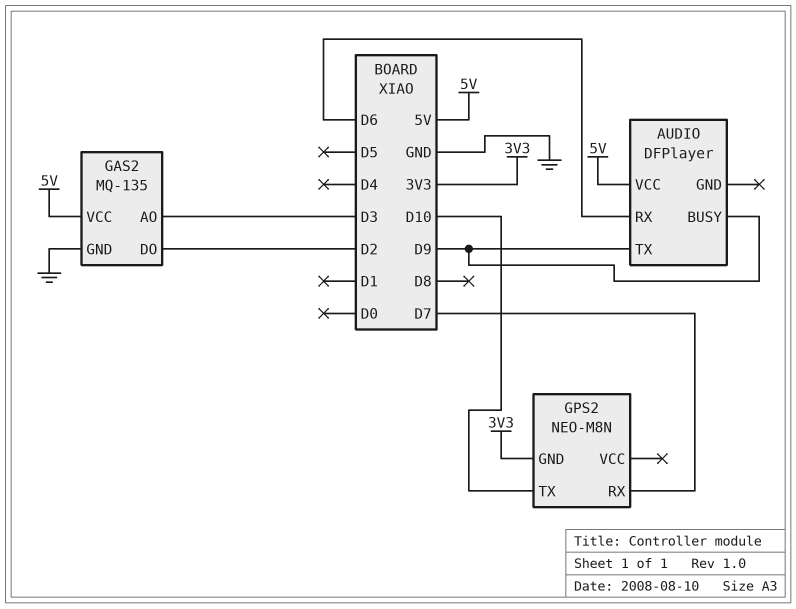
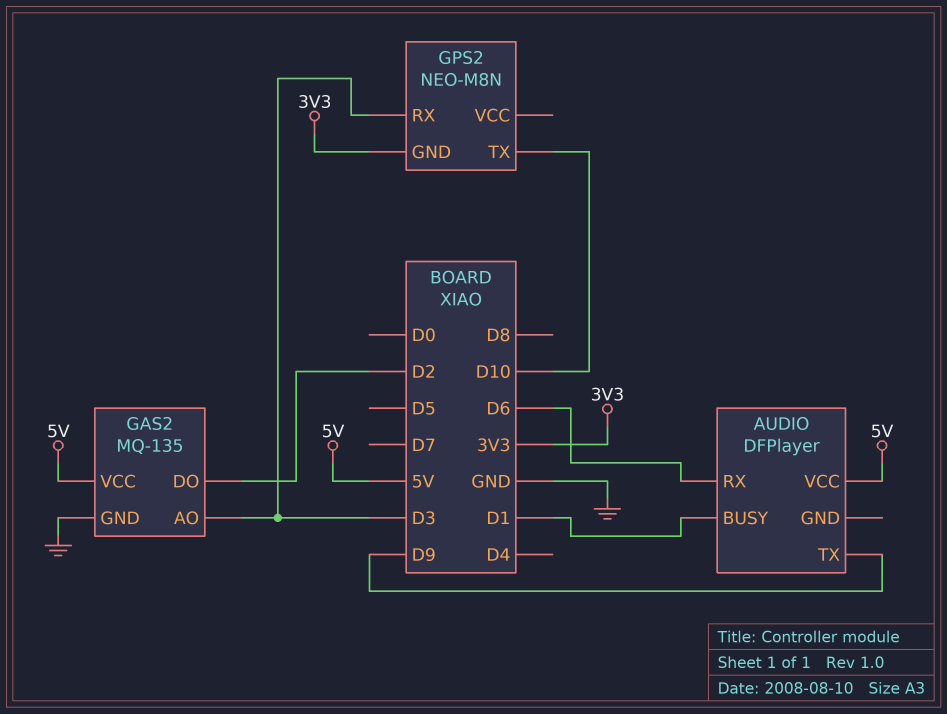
AUDIO pin BUSY: D9 -> D1
GPS2 pin RX: D7 -> D3

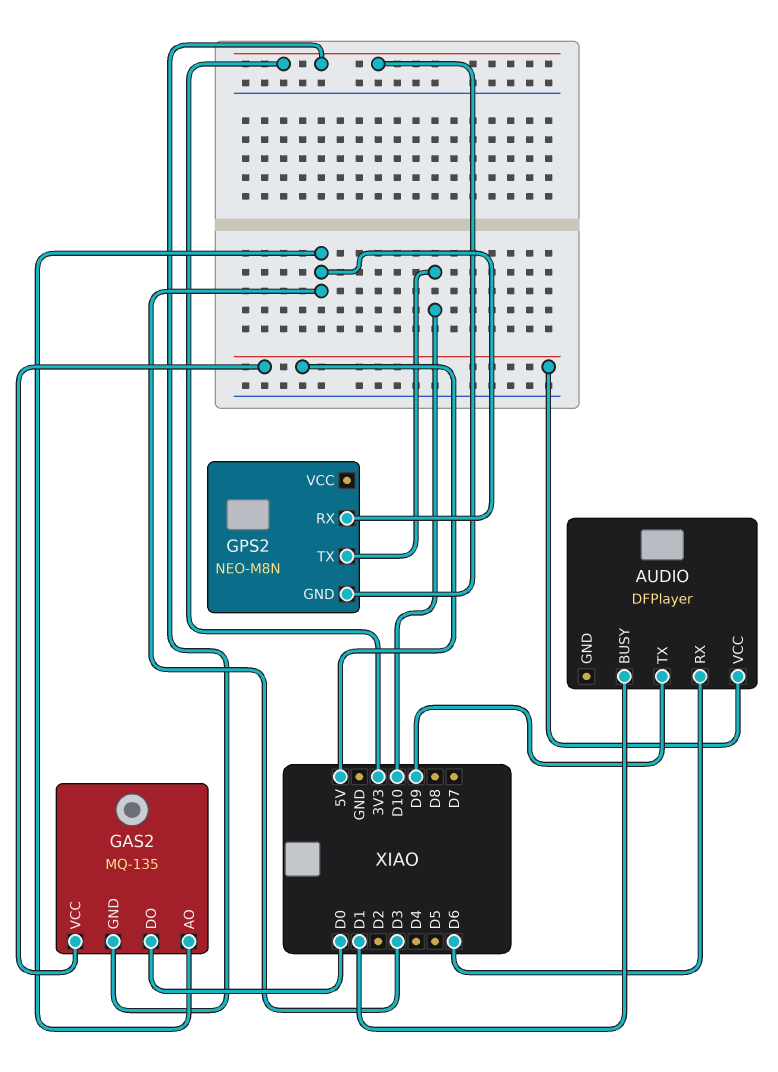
GAS2 pin DO: D2 -> D0
GAS2 pin GND: GND -> 3V3

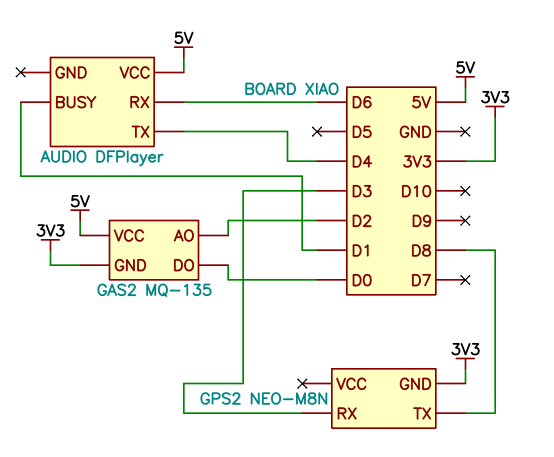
AUDIO pin TX: D9 -> D4
GAS2 pin AO: D3 -> D2
GPS2 pin TX: D10 -> D8

